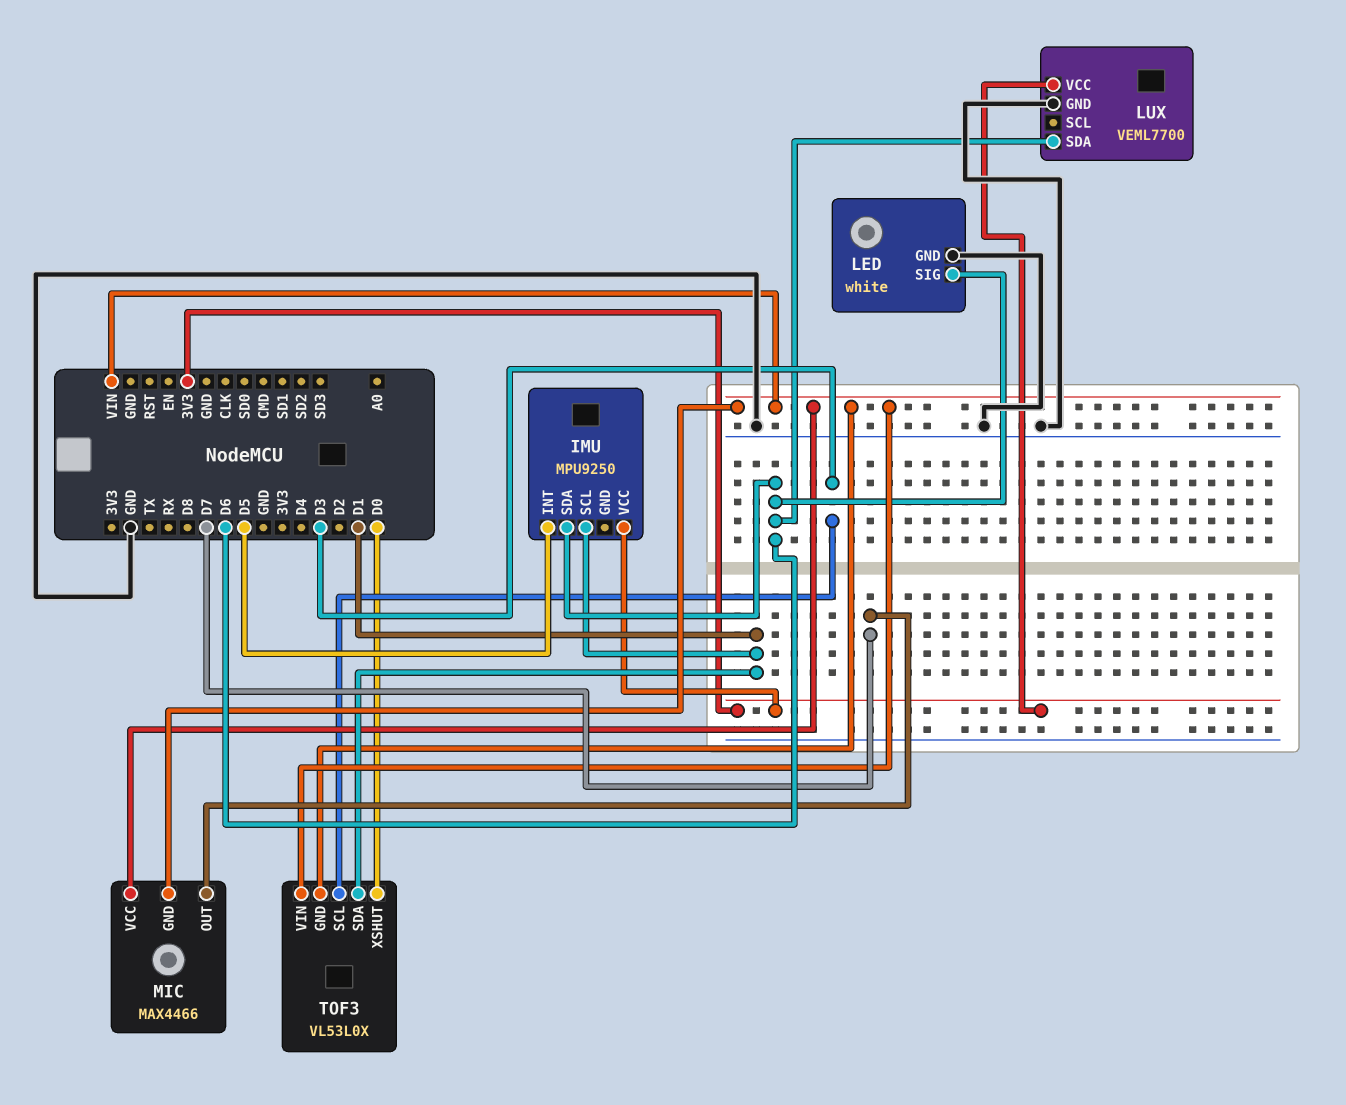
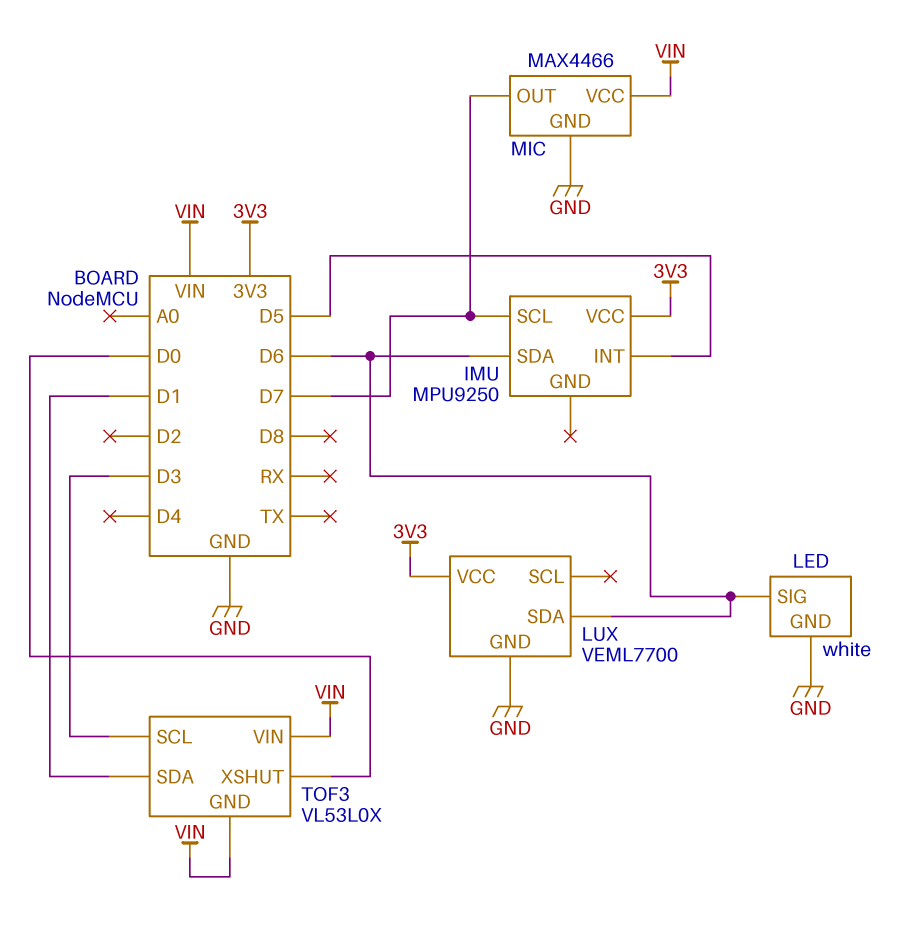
IMU pin SCL: D1 -> D7
MIC pin GND: VIN -> GND

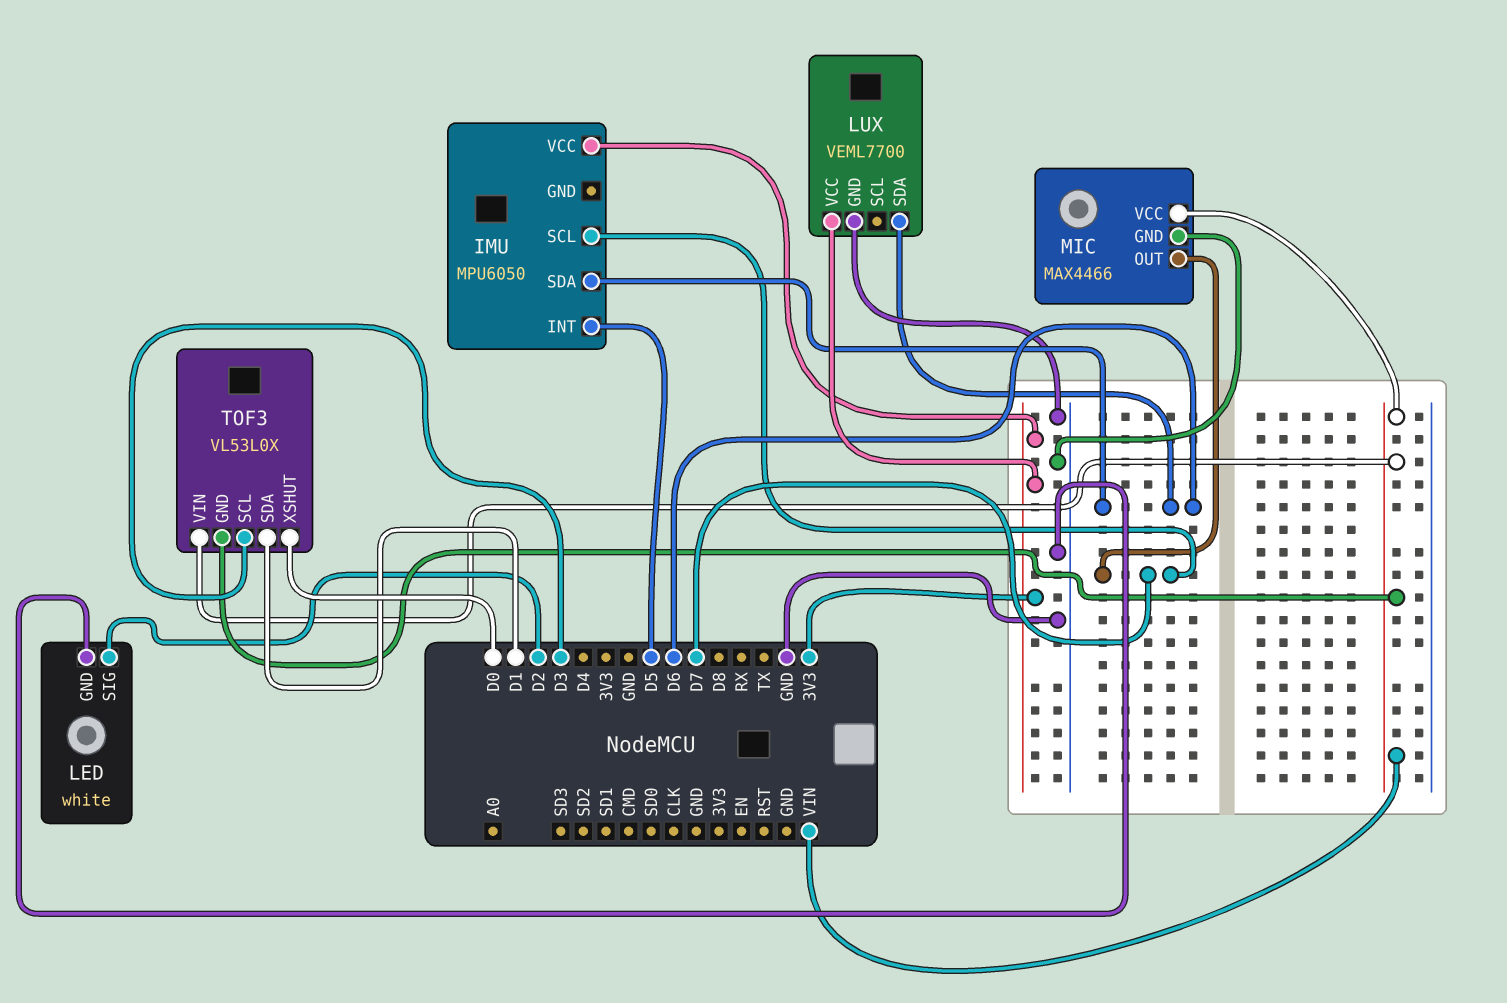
IMU: MPU9250 -> MPU6050
LED pin SIG: D6 -> D2

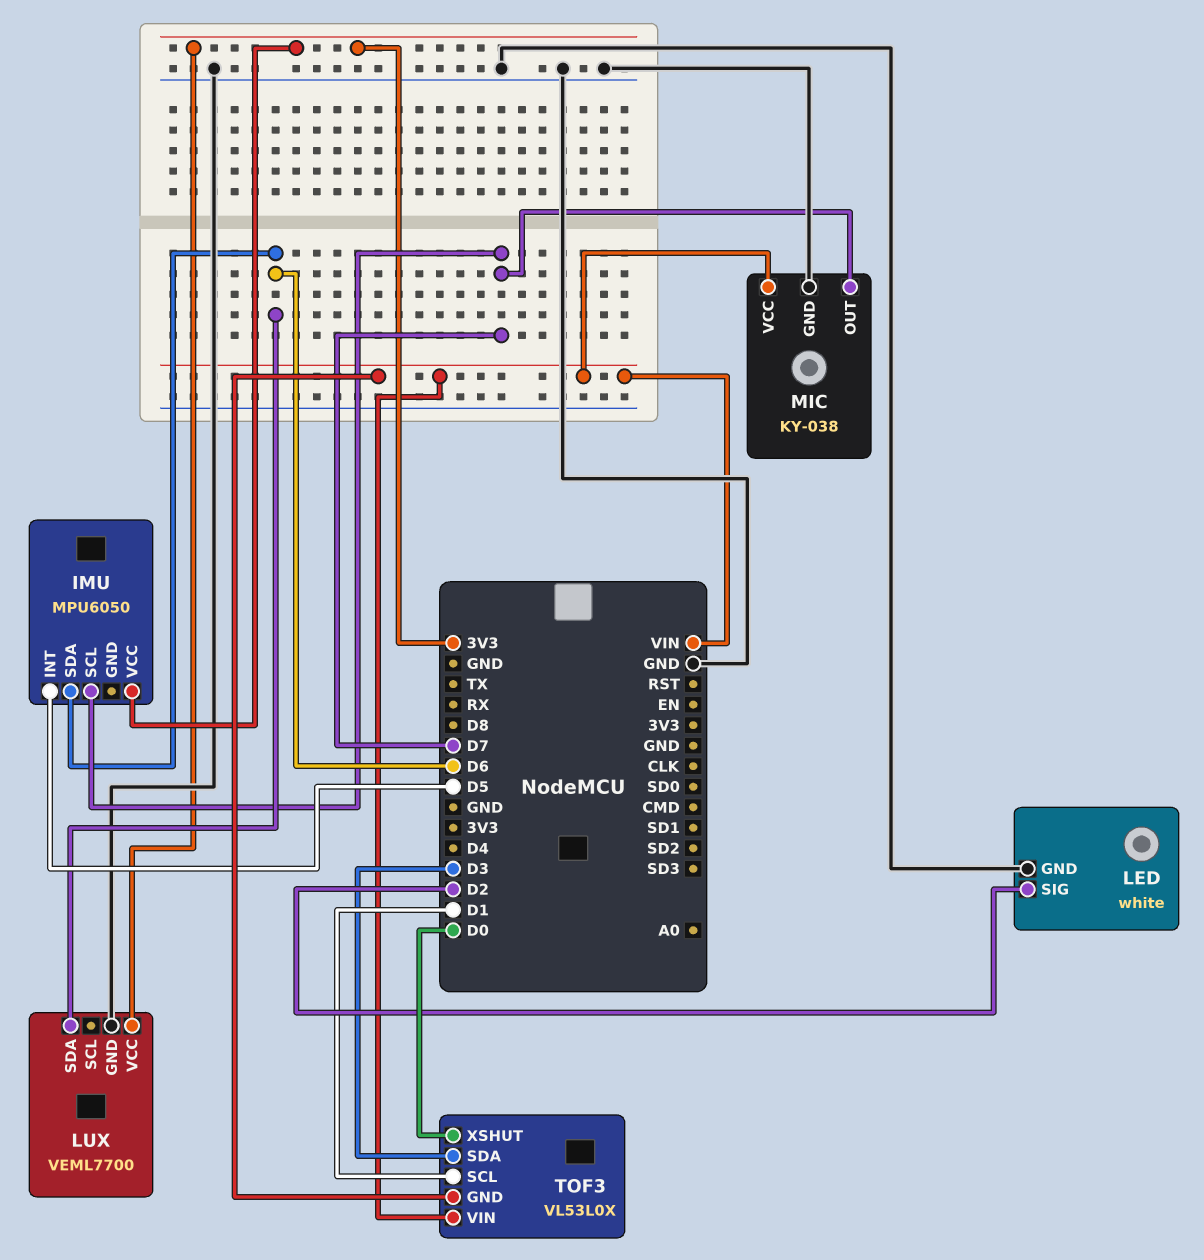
MIC: MAX4466 -> KY-038
TOF3 pin SCL: D3 -> D1
TOF3 pin SDA: D1 -> D3

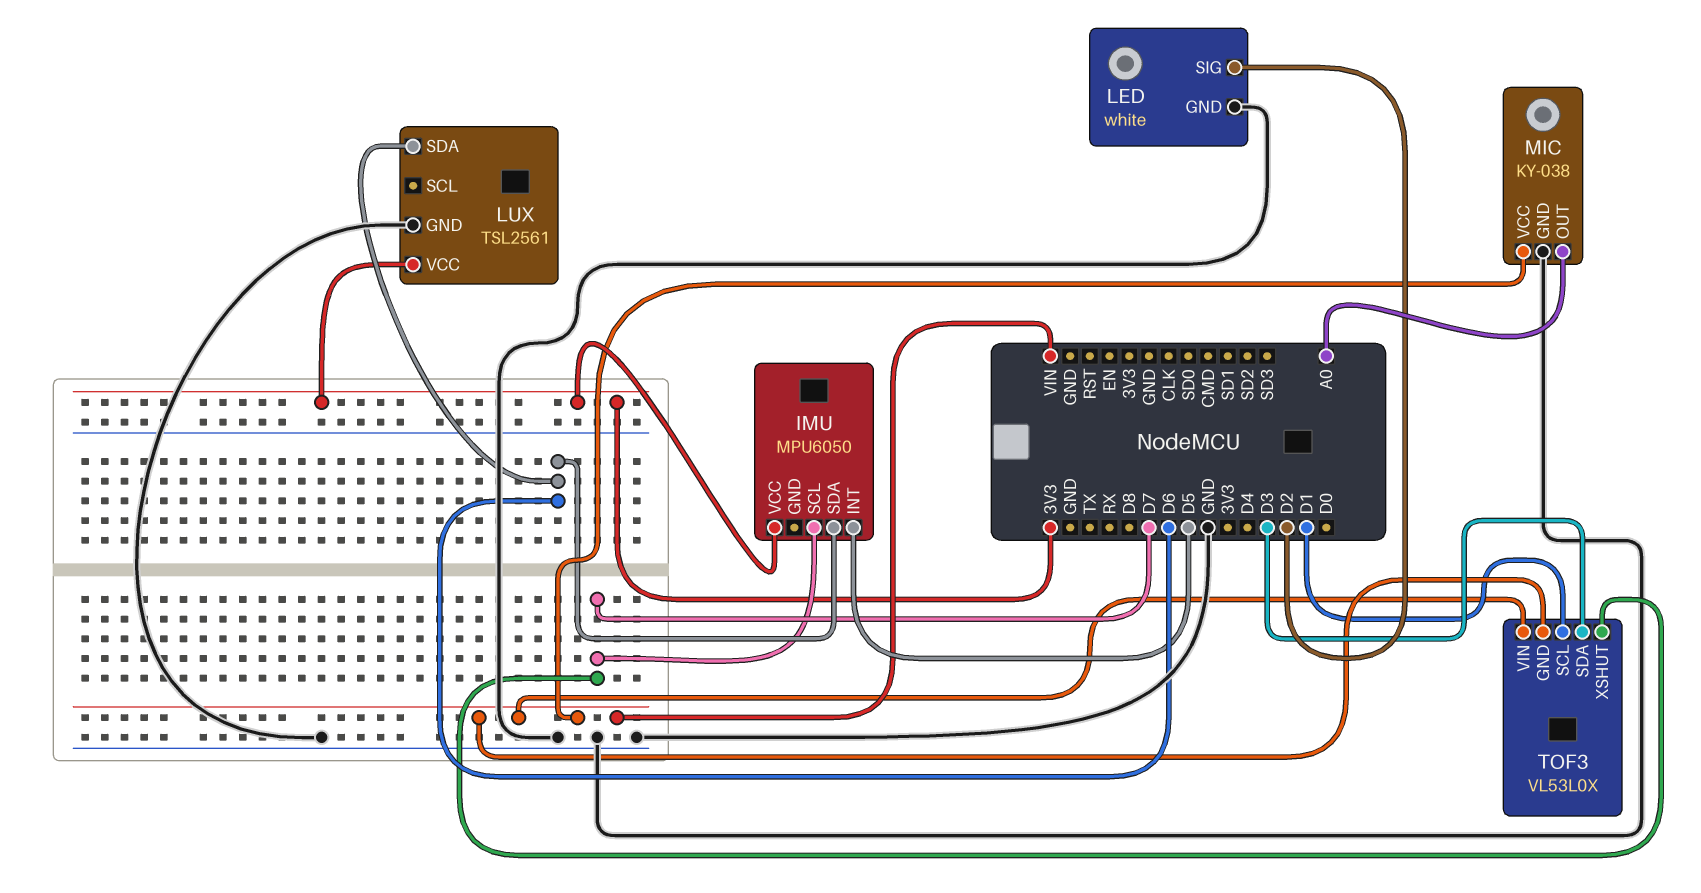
LUX: VEML7700 -> TSL2561
MIC pin OUT: D7 -> A0
TOF3 pin XSHUT: D0 -> D7

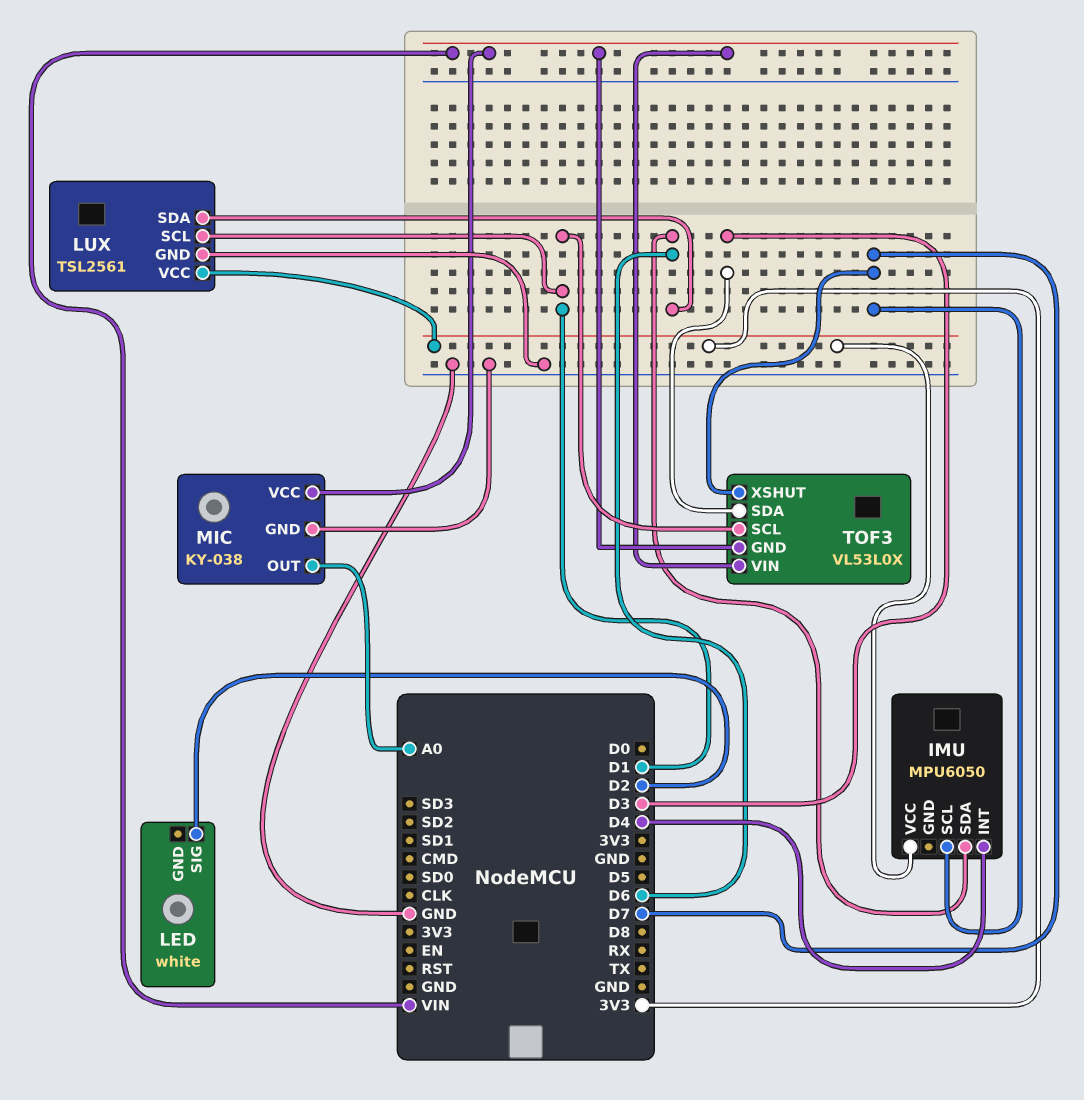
IMU pin INT: D5 -> D4
LED pin GND: GND -> none
LUX pin SCL: none -> D1

